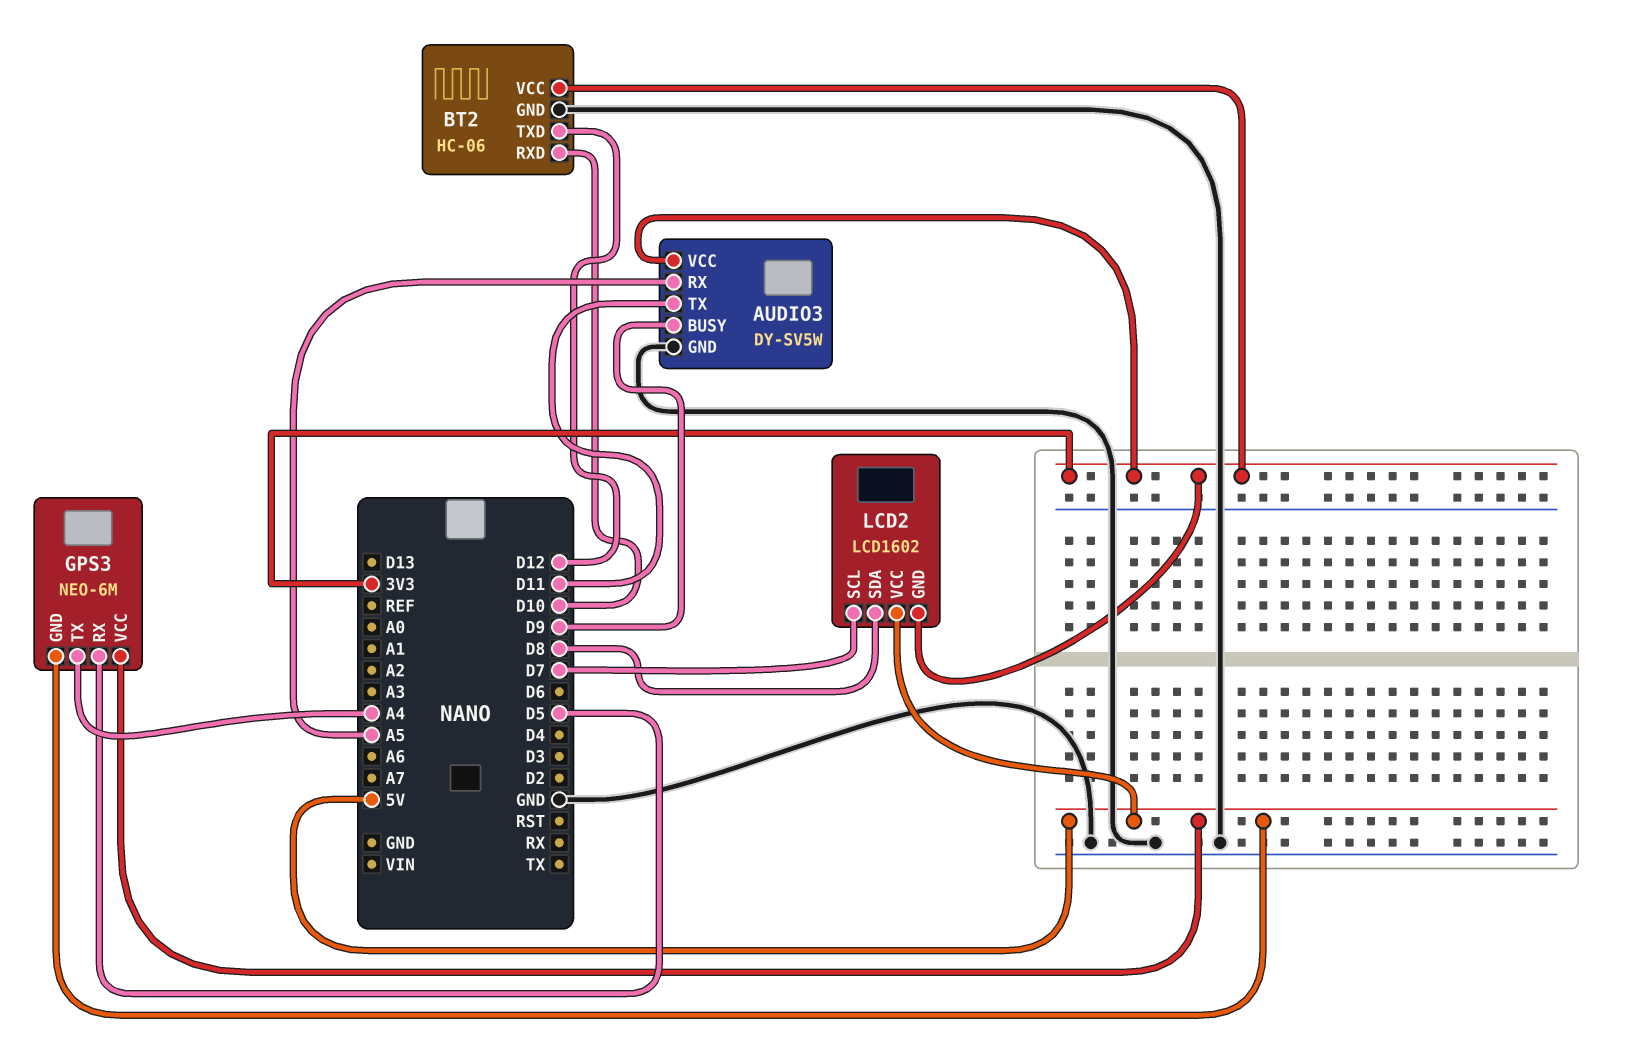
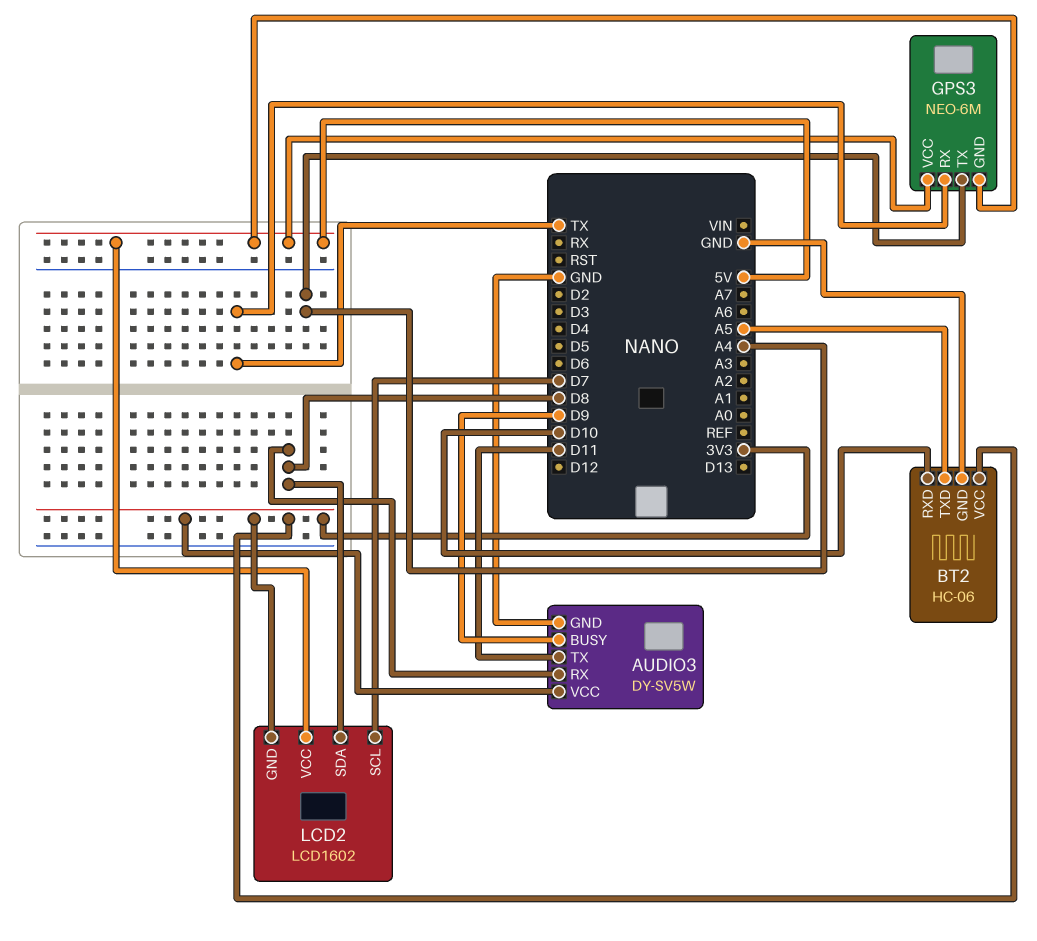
AUDIO3 pin RX: A5 -> D8
BT2 pin TXD: D12 -> A5
GPS3 pin RX: D5 -> TX

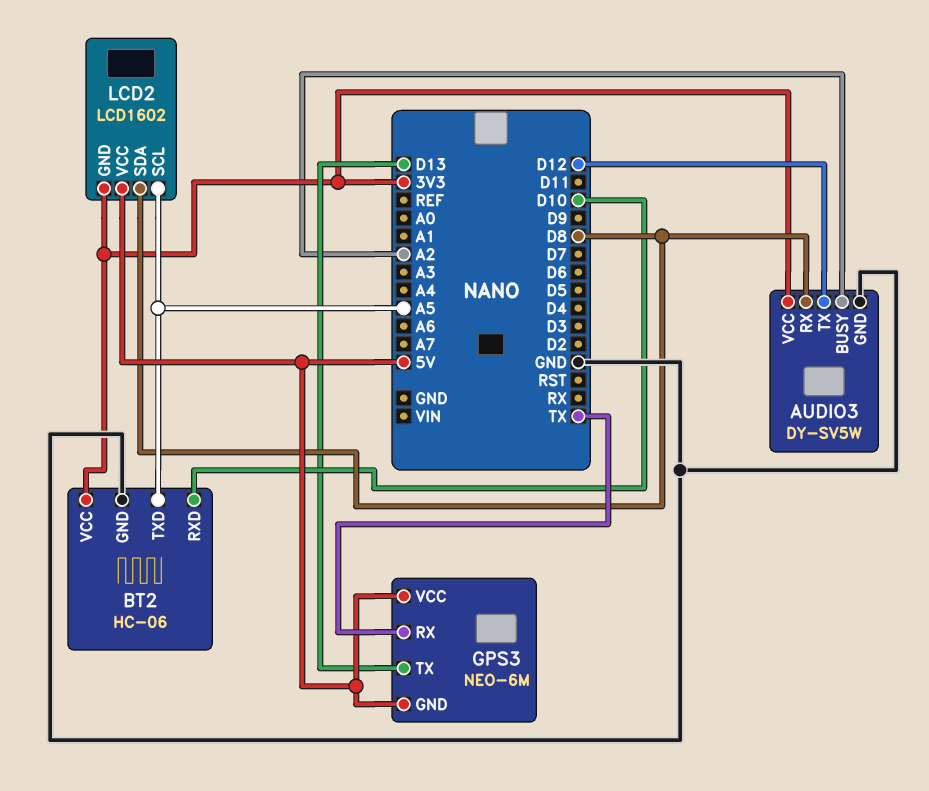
AUDIO3 pin BUSY: D9 -> A2
AUDIO3 pin TX: D11 -> D12
GPS3 pin TX: A4 -> D13
LCD2 pin SCL: D7 -> A5

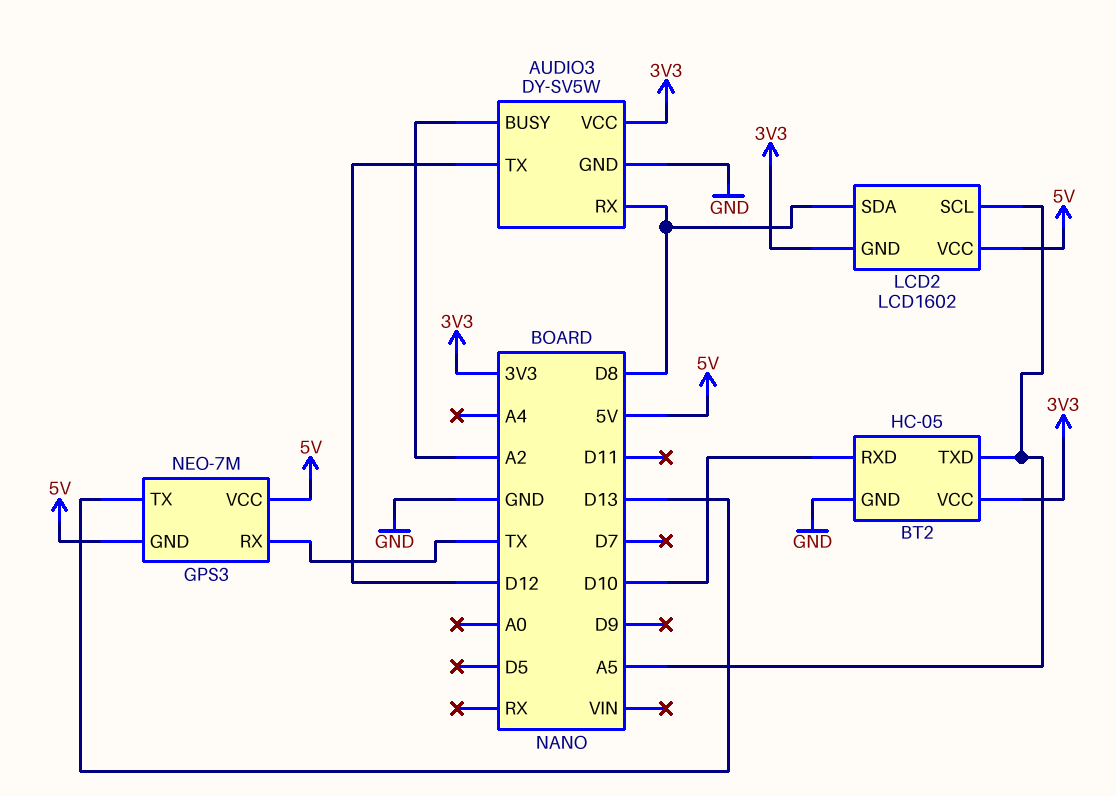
BT2: HC-06 -> HC-05
GPS3: NEO-6M -> NEO-7M

